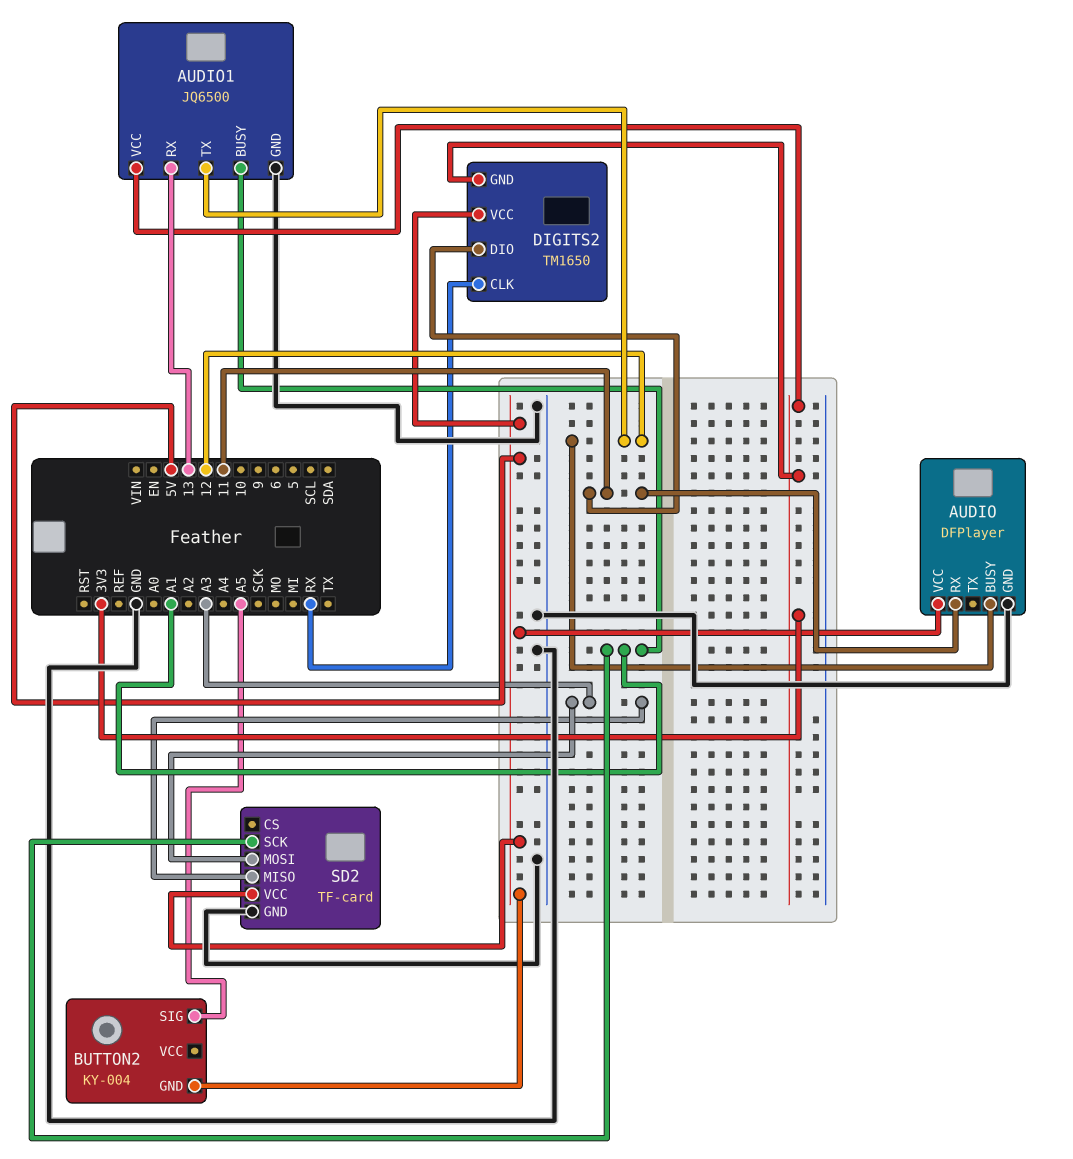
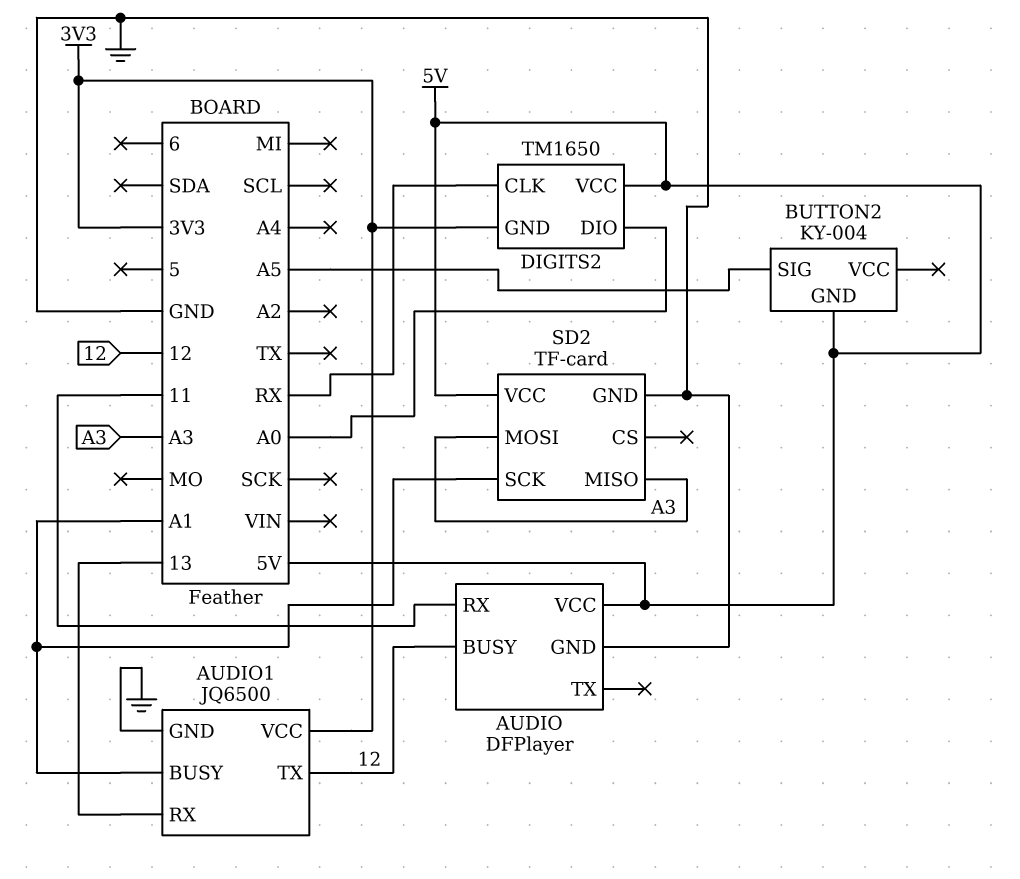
DIGITS2 pin DIO: 11 -> A0

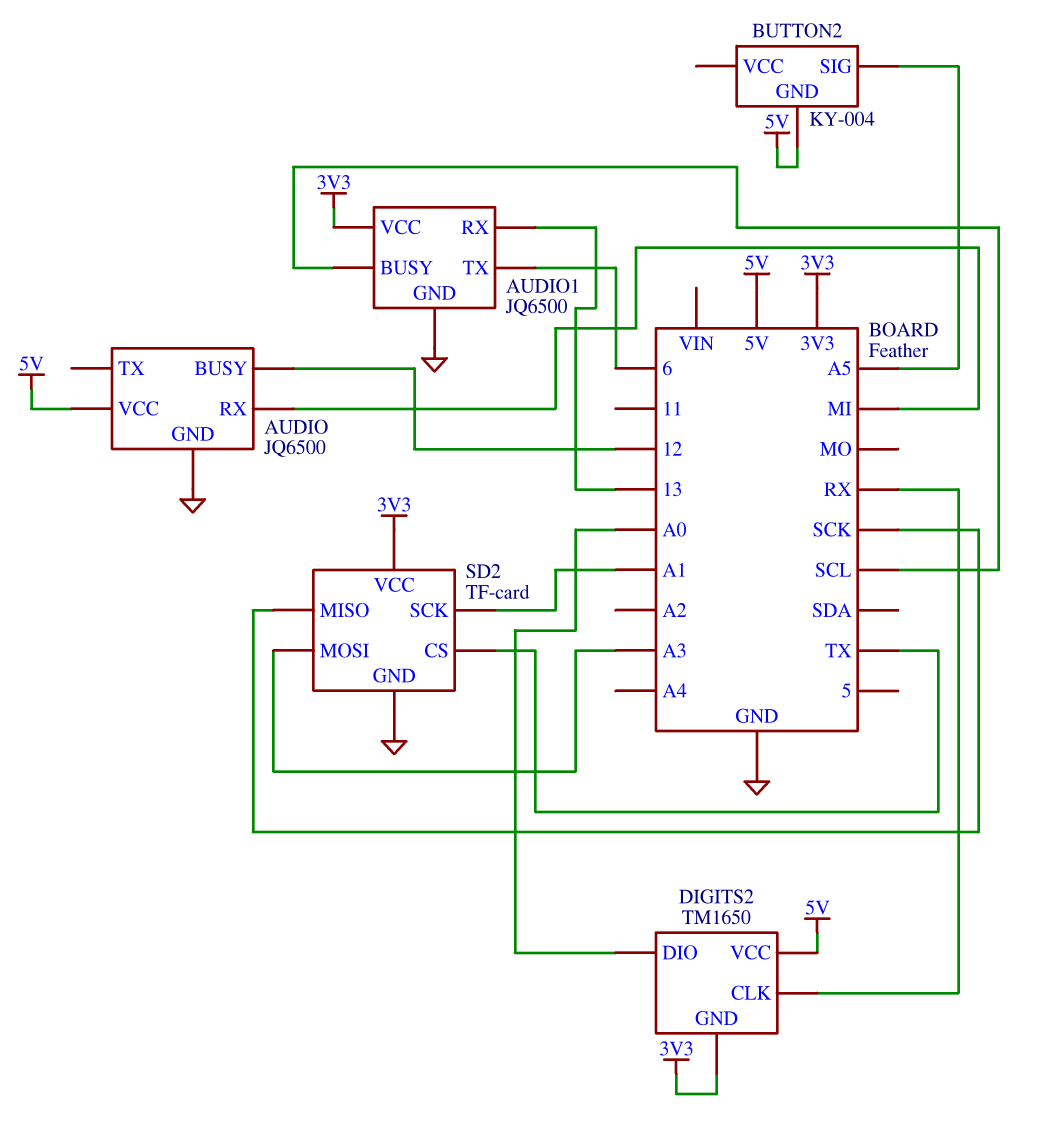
AUDIO: DFPlayer -> JQ6500
AUDIO pin RX: 11 -> MI
AUDIO1 pin BUSY: A1 -> SCL
AUDIO1 pin TX: 12 -> 6
SD2 pin CS: none -> TX
SD2 pin MISO: A3 -> SCK
SD2 pin VCC: 5V -> 3V3

